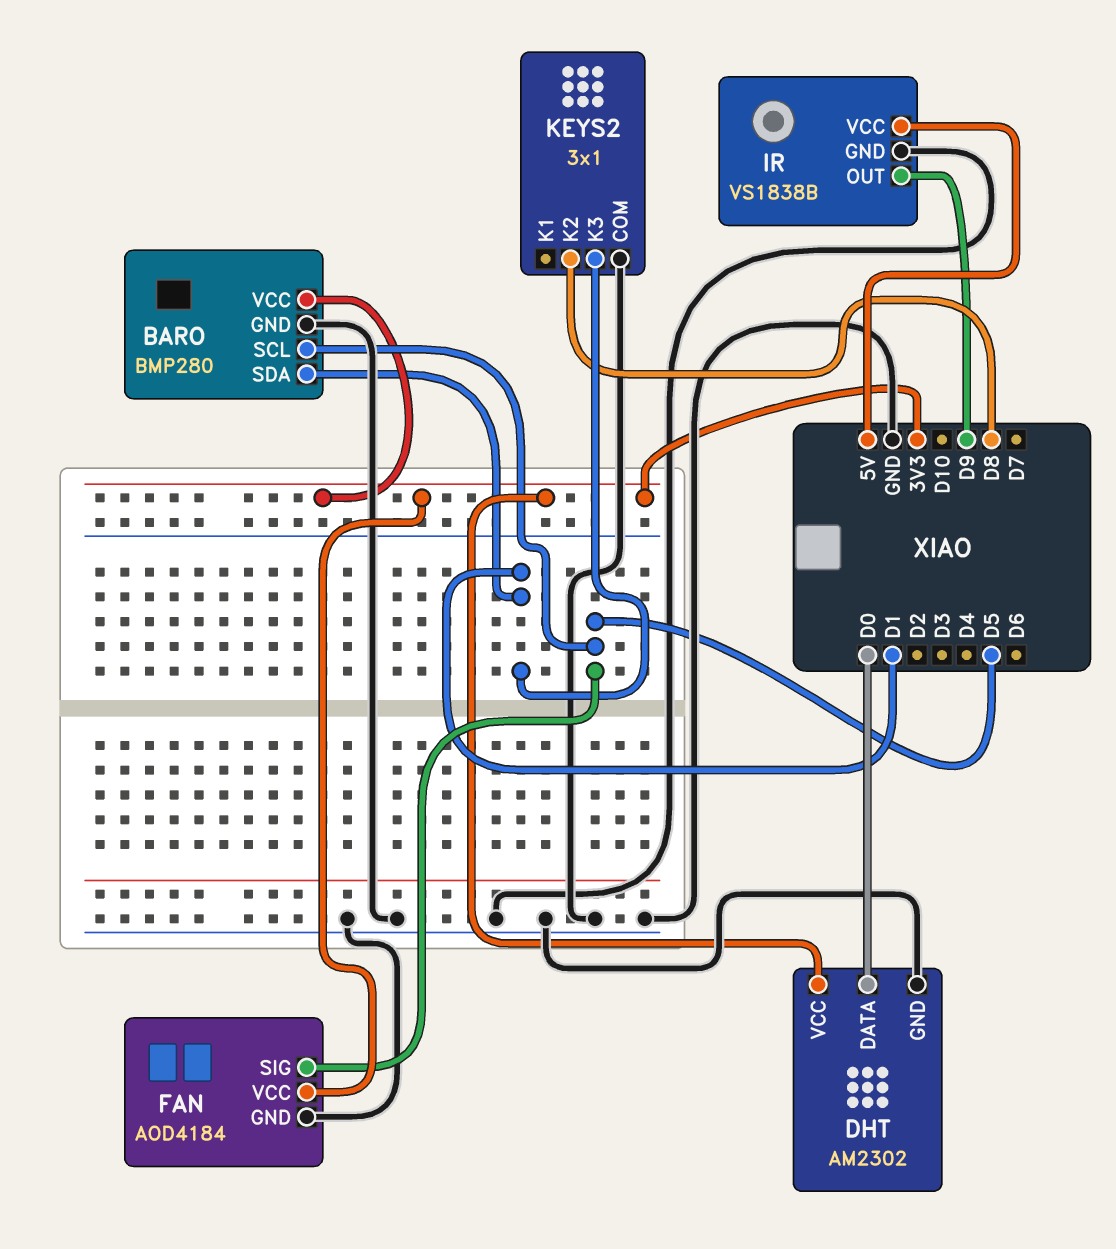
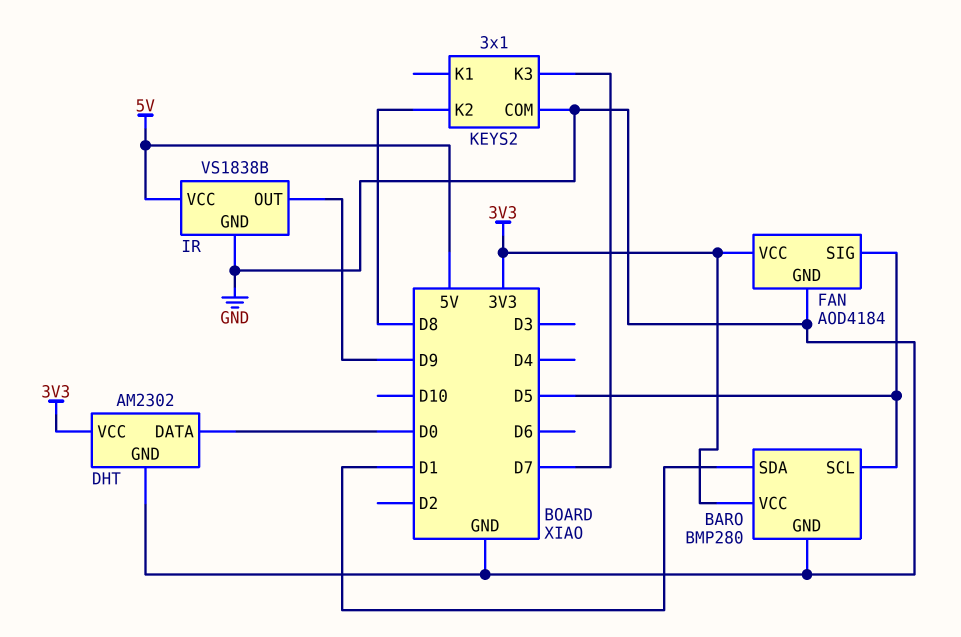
KEYS2 pin K3: D1 -> D7

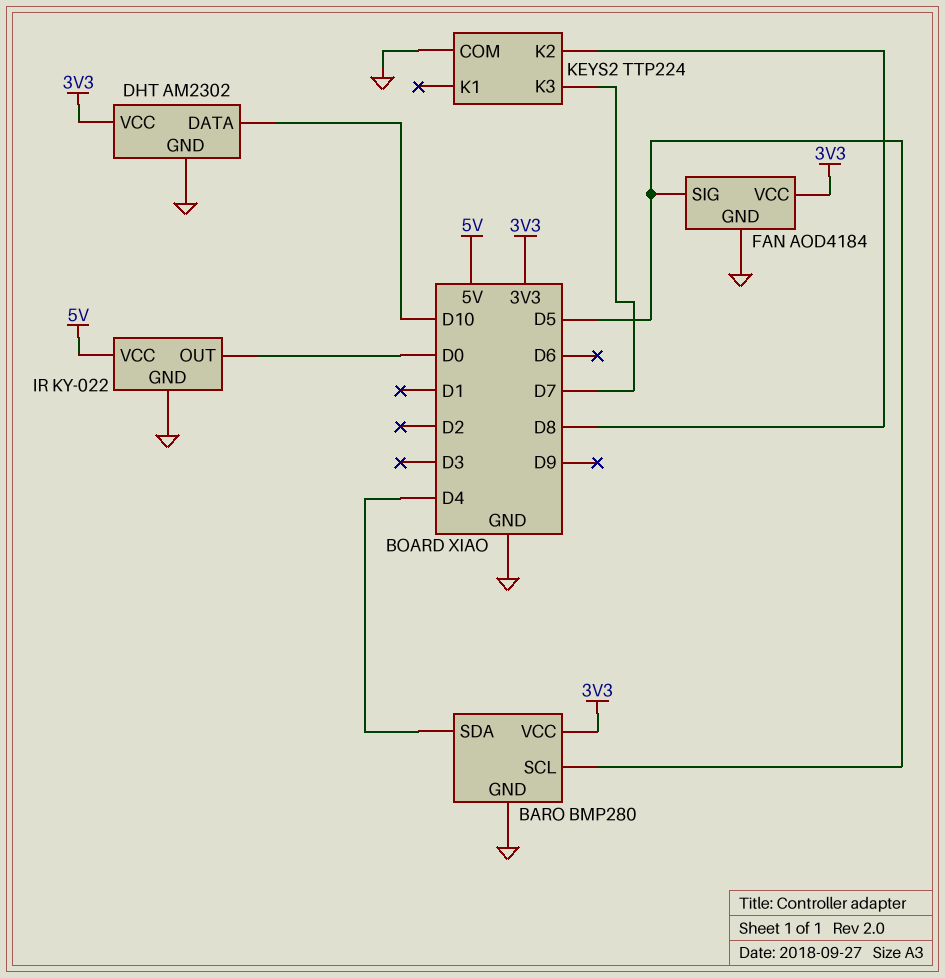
BARO pin SDA: D1 -> D4
DHT pin DATA: D0 -> D10
IR: VS1838B -> KY-022
IR pin OUT: D9 -> D0
KEYS2: 3x1 -> TTP224

